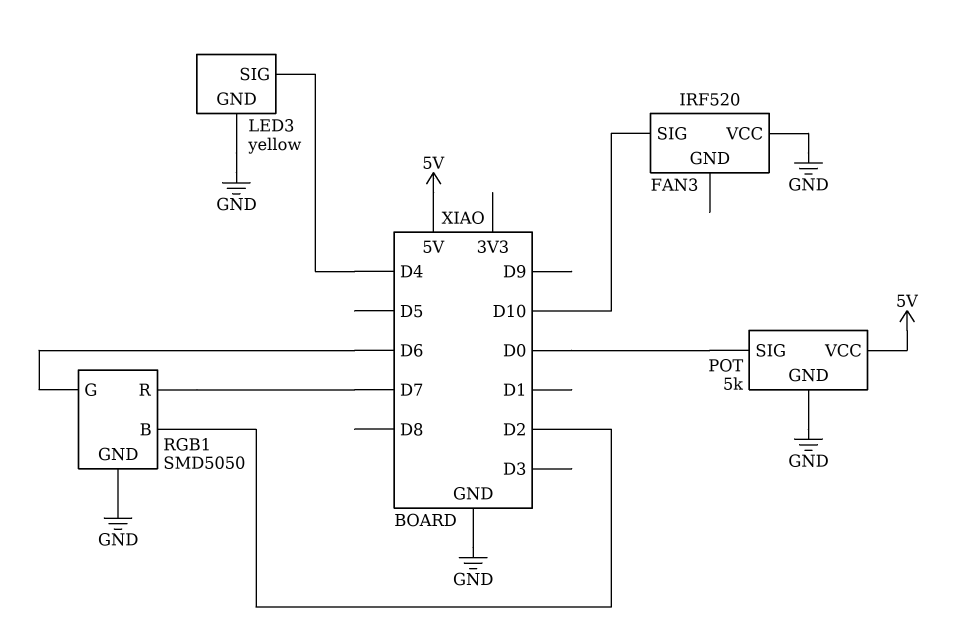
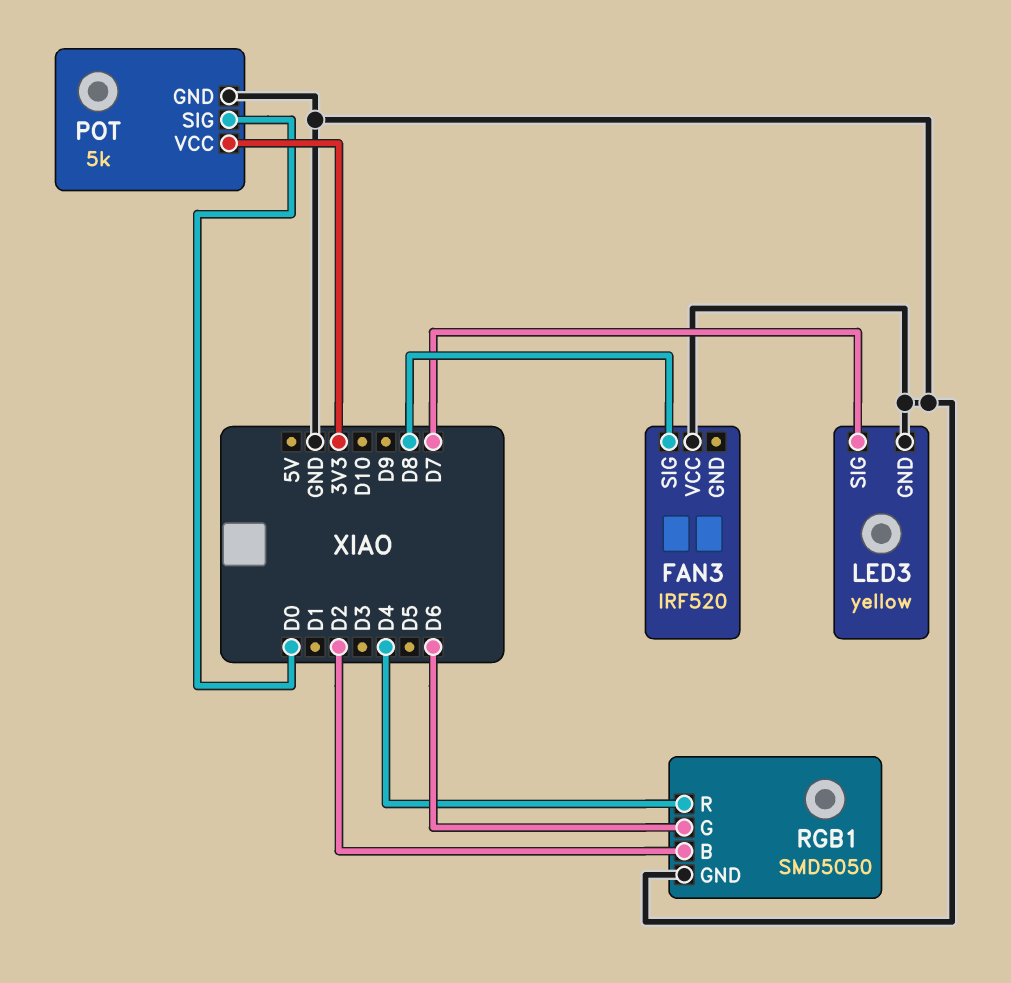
FAN3 pin SIG: D10 -> D8
LED3 pin SIG: D4 -> D7
POT pin VCC: 5V -> 3V3
RGB1 pin R: D7 -> D4

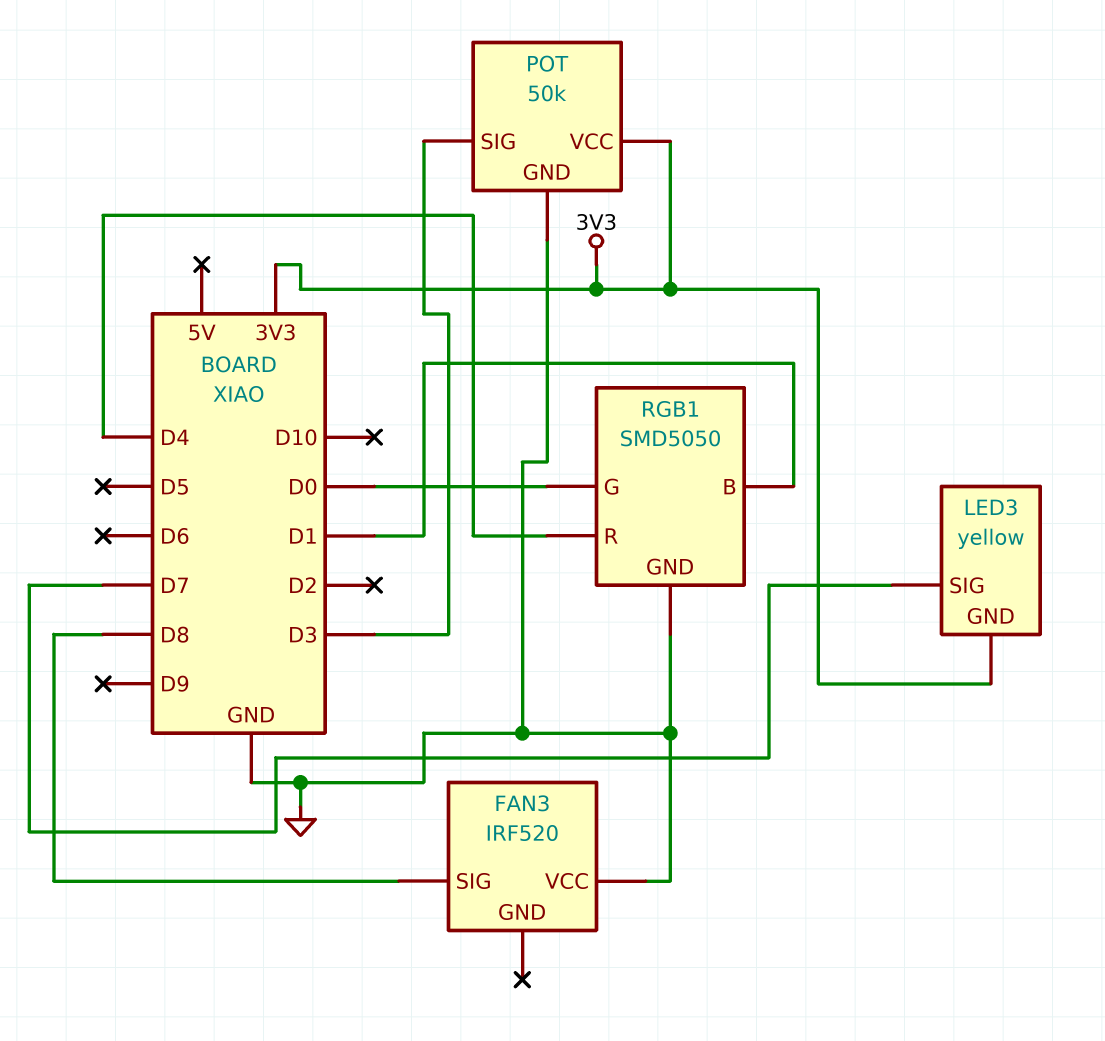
LED3 pin GND: GND -> 3V3
POT: 5k -> 50k
POT pin SIG: D0 -> D3
RGB1 pin B: D2 -> D1
RGB1 pin G: D6 -> D0

